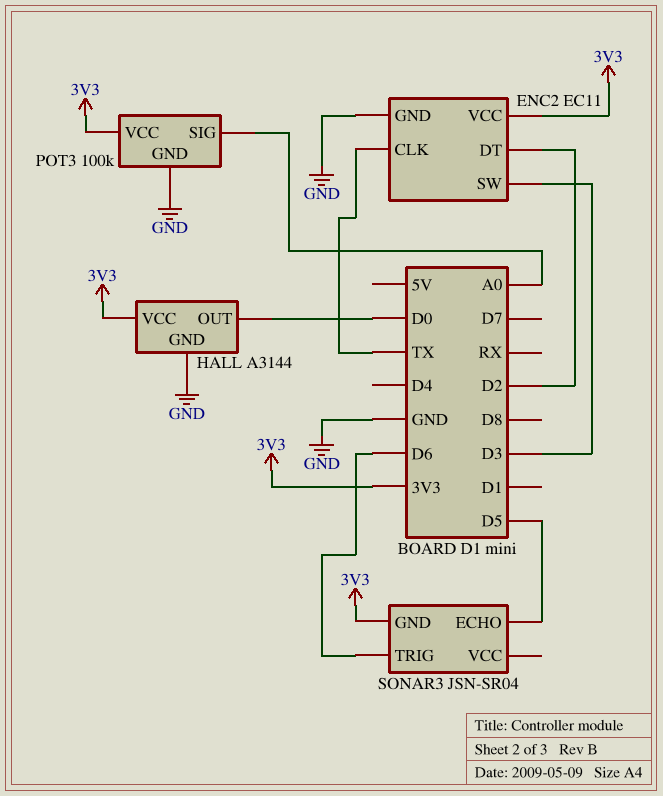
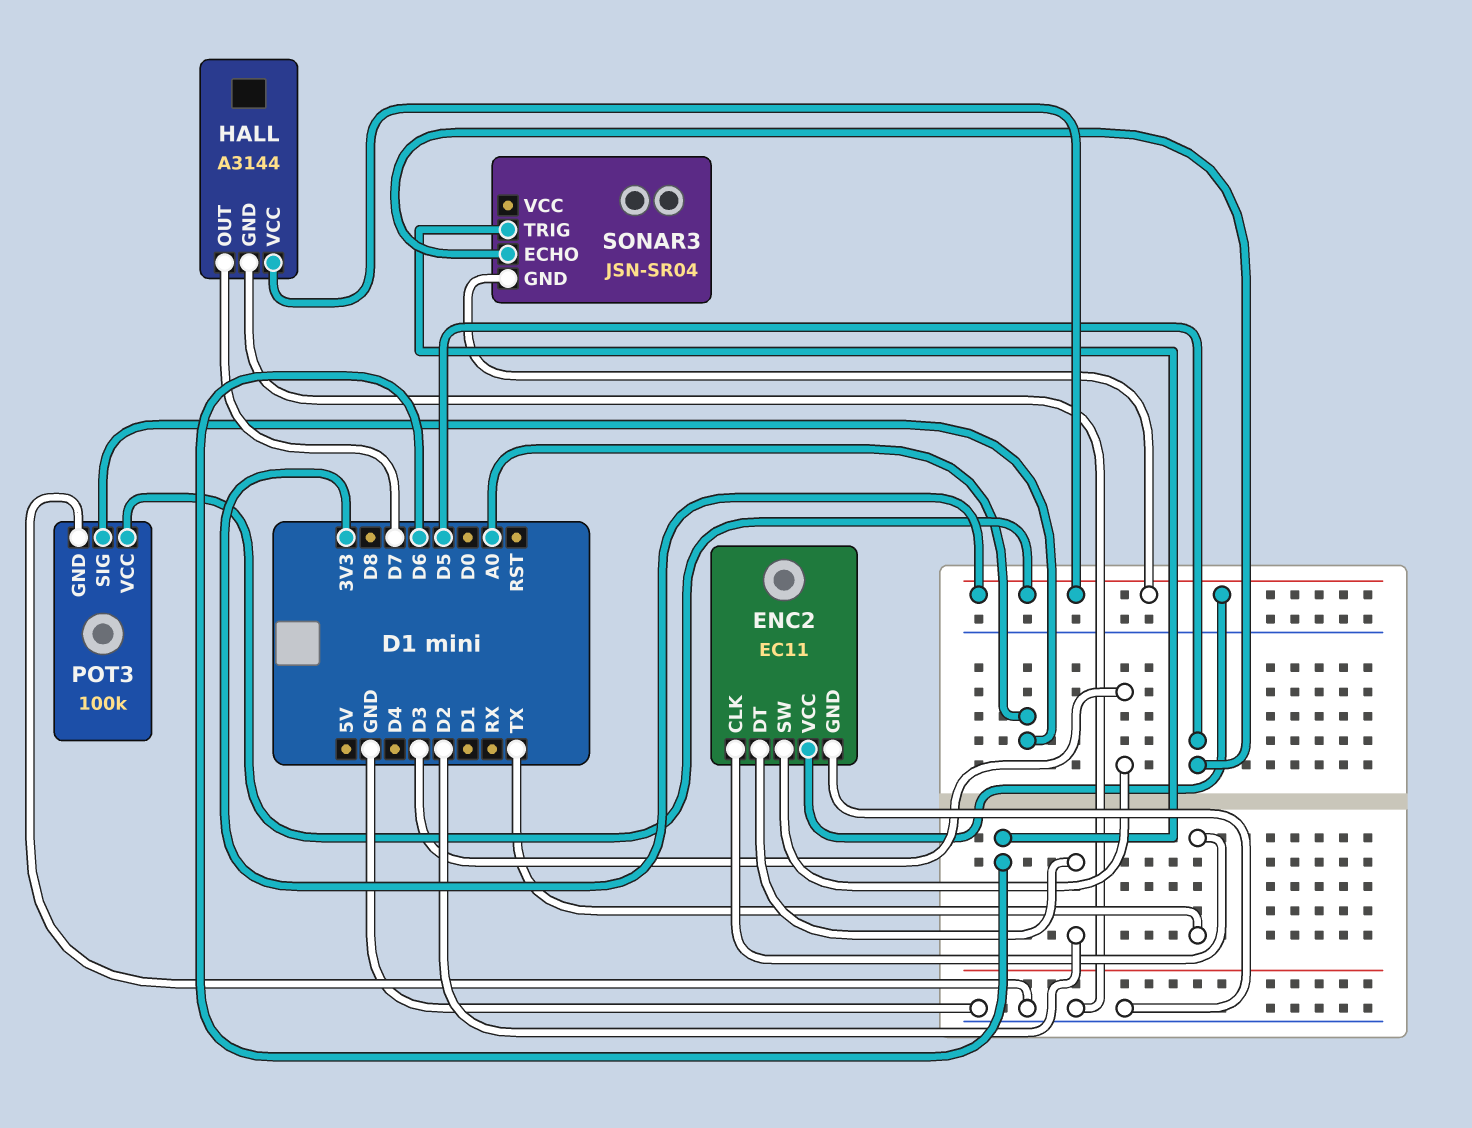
HALL pin OUT: D0 -> D7

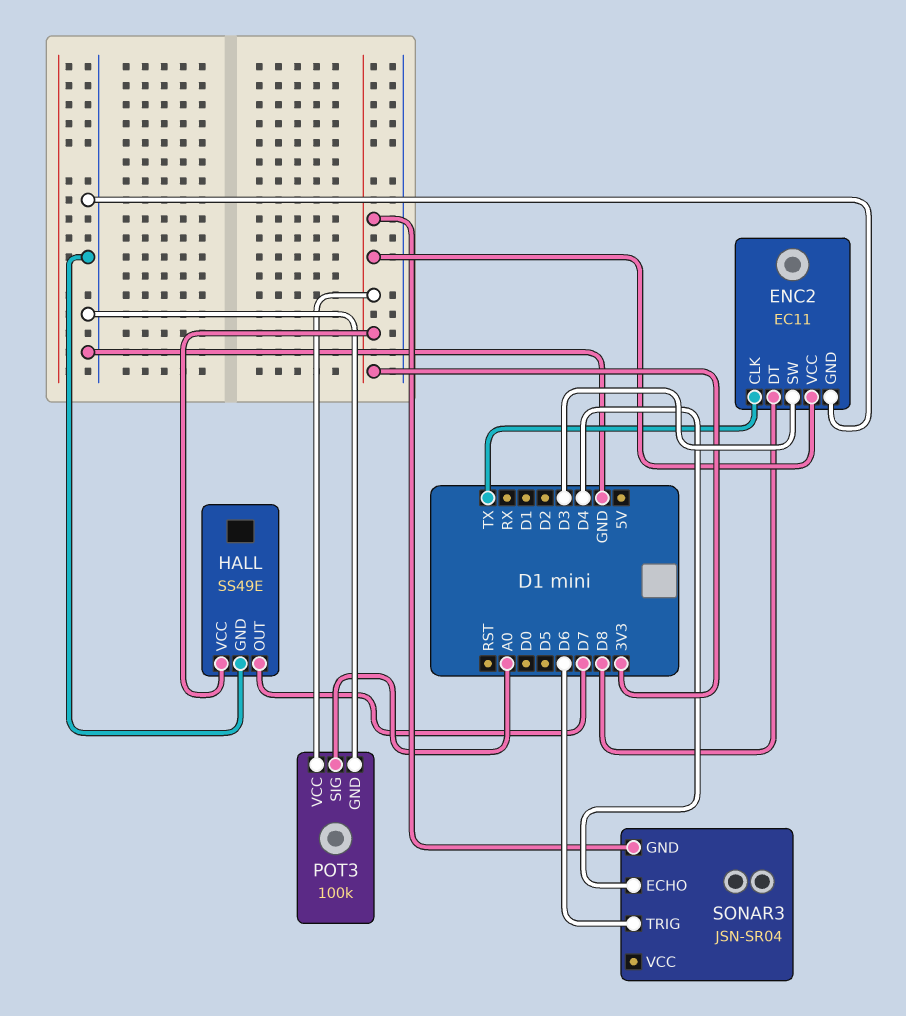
ENC2 pin DT: D2 -> D8
HALL: A3144 -> SS49E
SONAR3 pin ECHO: D5 -> D4

